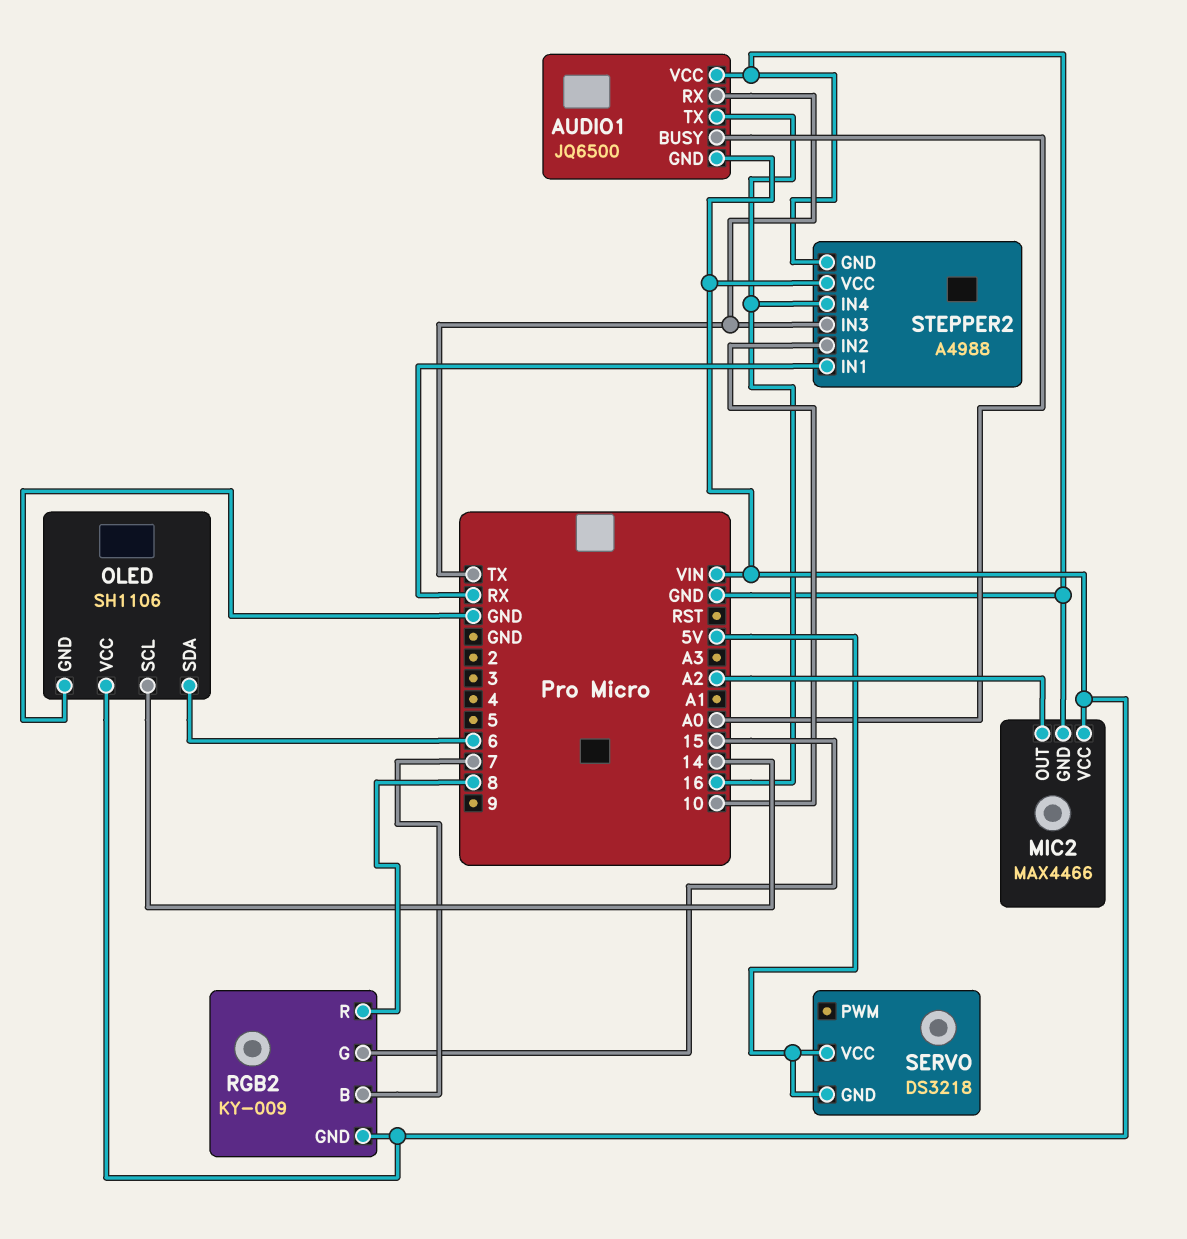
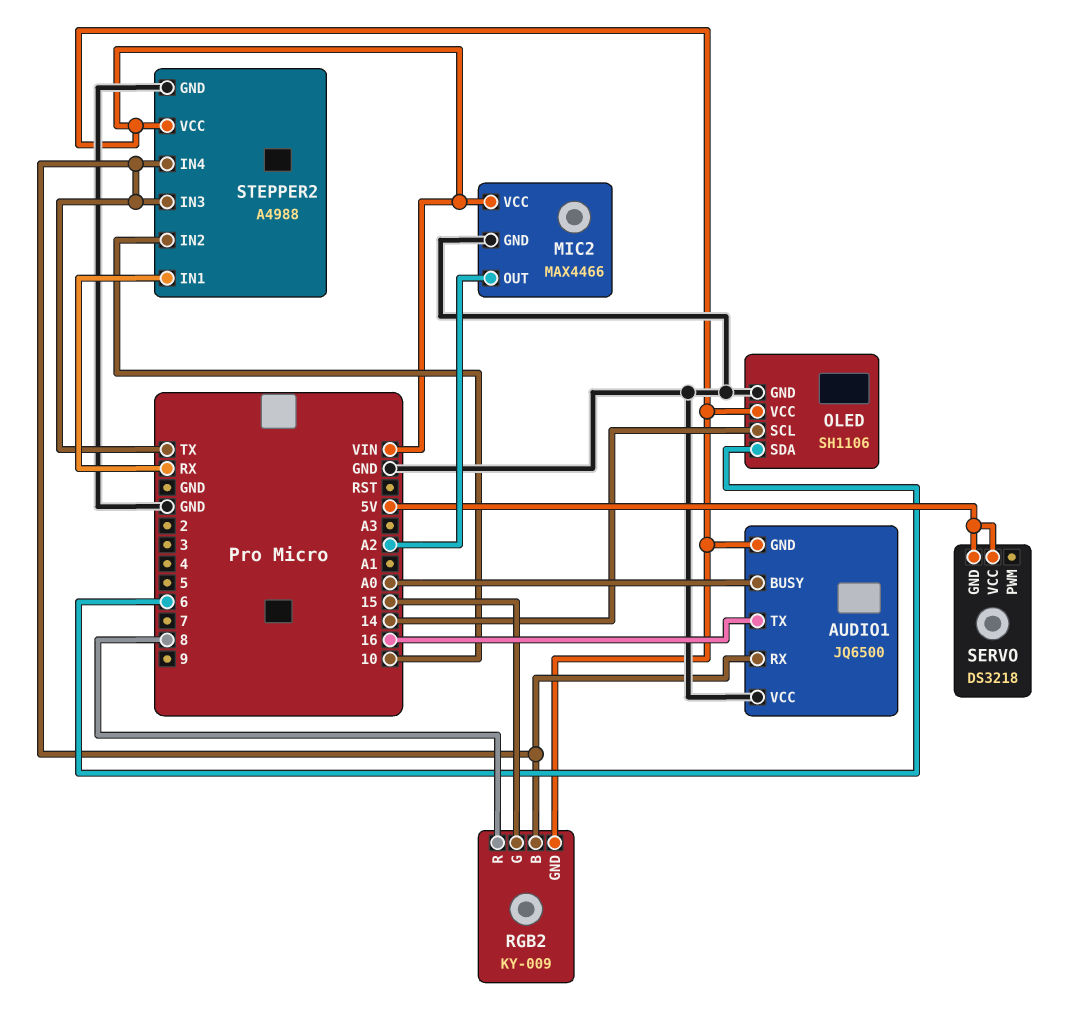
RGB2 pin B: 7 -> TX
STEPPER2 pin IN4: 16 -> TX

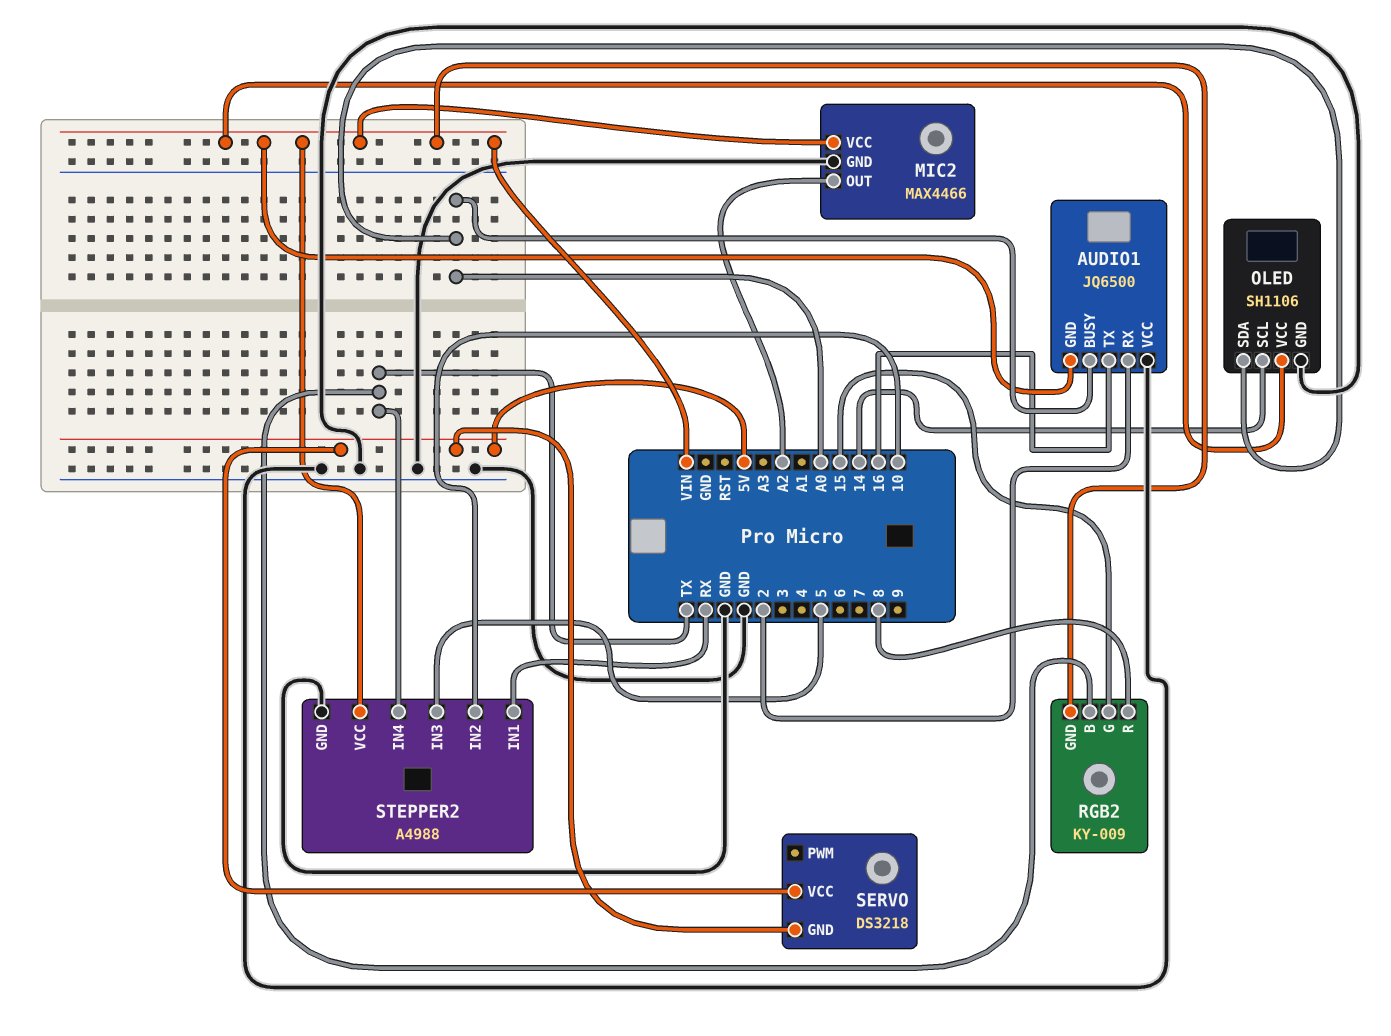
AUDIO1 pin RX: TX -> 2
OLED pin SDA: 6 -> A0
STEPPER2 pin IN3: TX -> 5

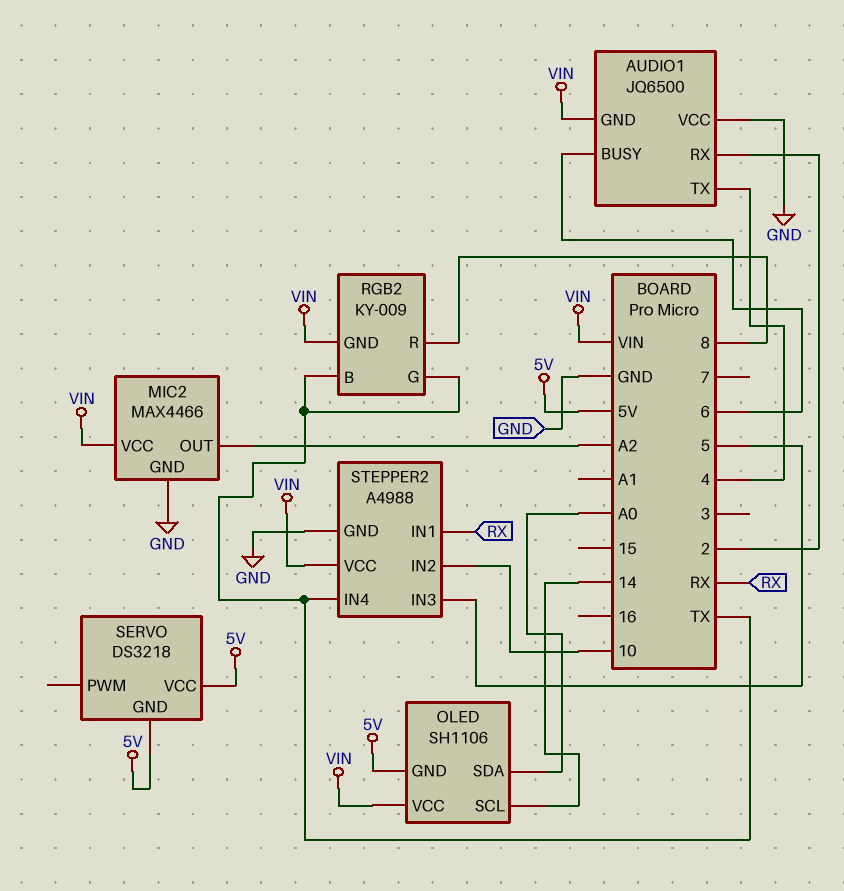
AUDIO1 pin BUSY: A0 -> 6
AUDIO1 pin TX: 16 -> 4
OLED pin GND: GND -> 5V
RGB2 pin G: 15 -> TX

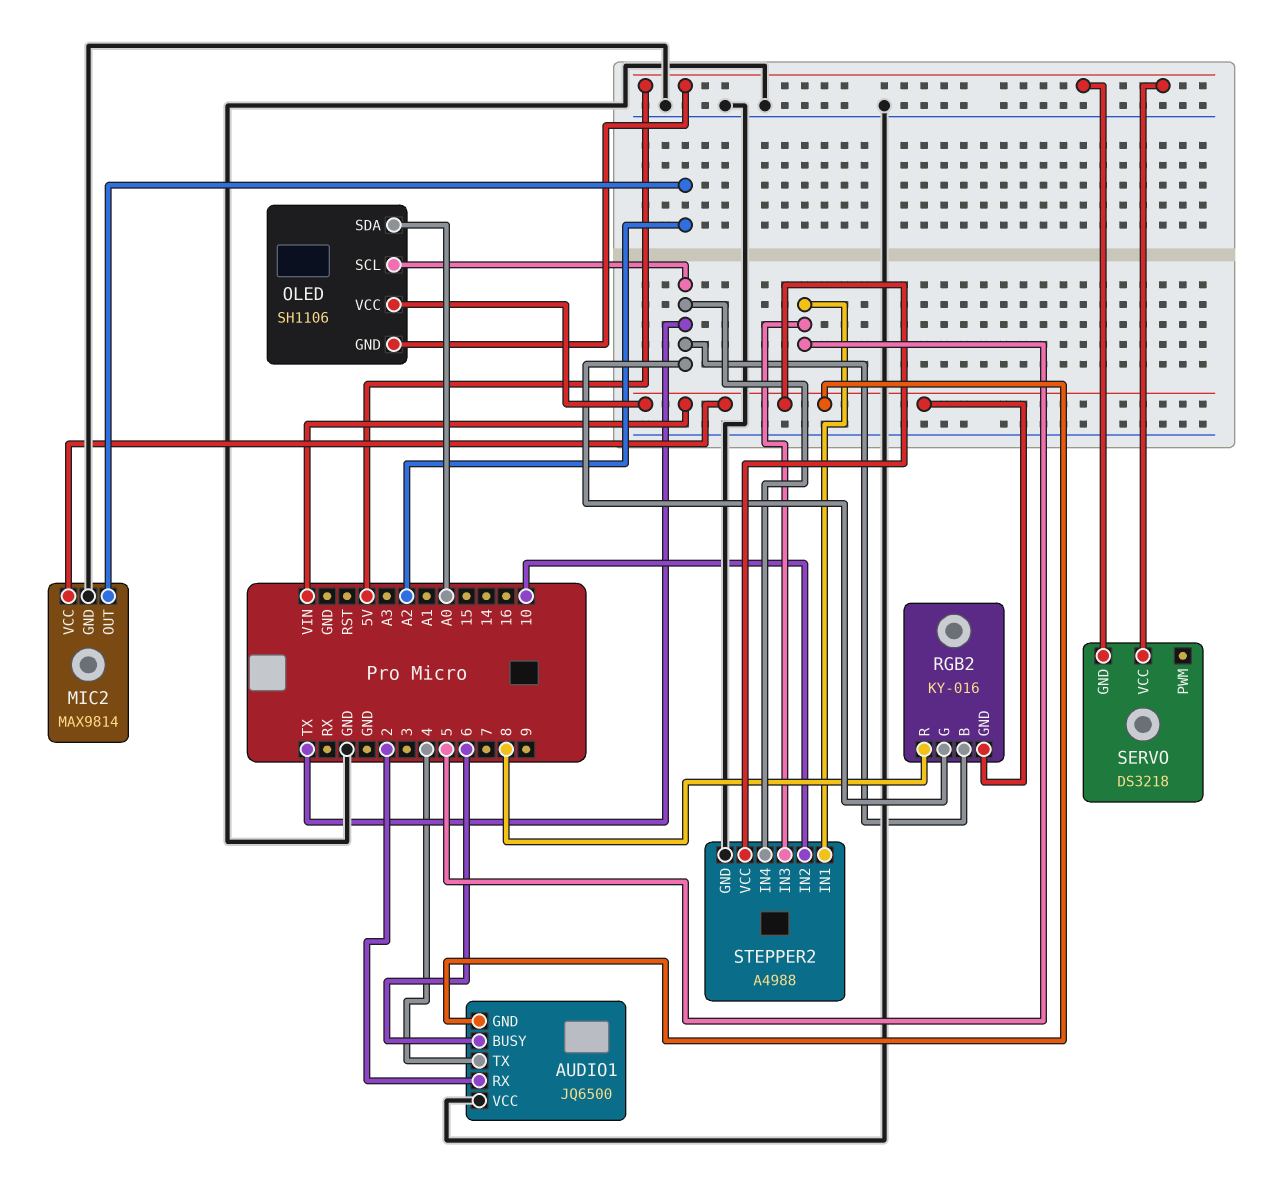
MIC2: MAX4466 -> MAX9814
OLED pin SCL: 14 -> TX
RGB2: KY-009 -> KY-016
STEPPER2 pin IN1: RX -> 5

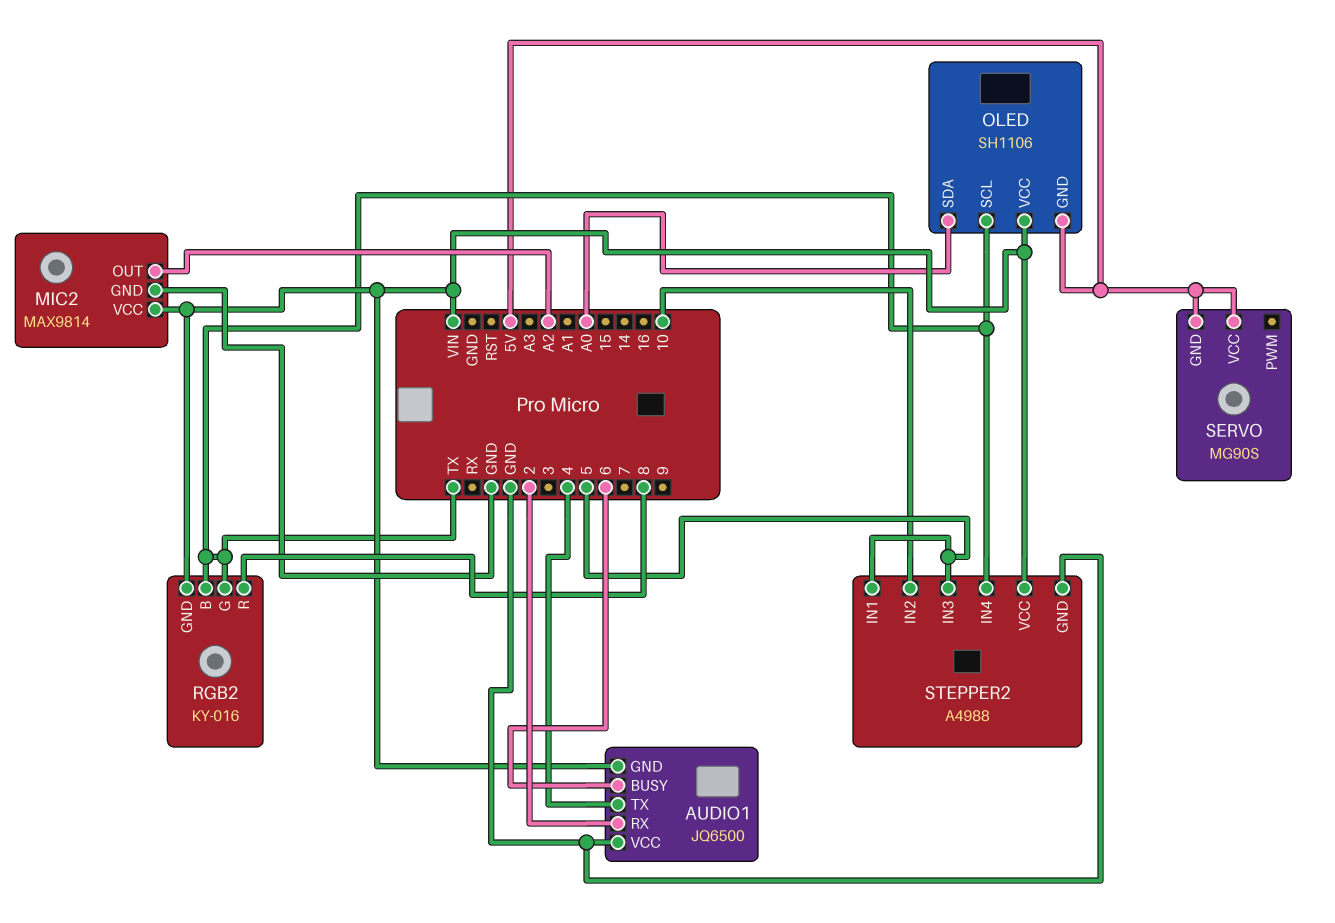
SERVO: DS3218 -> MG90S

